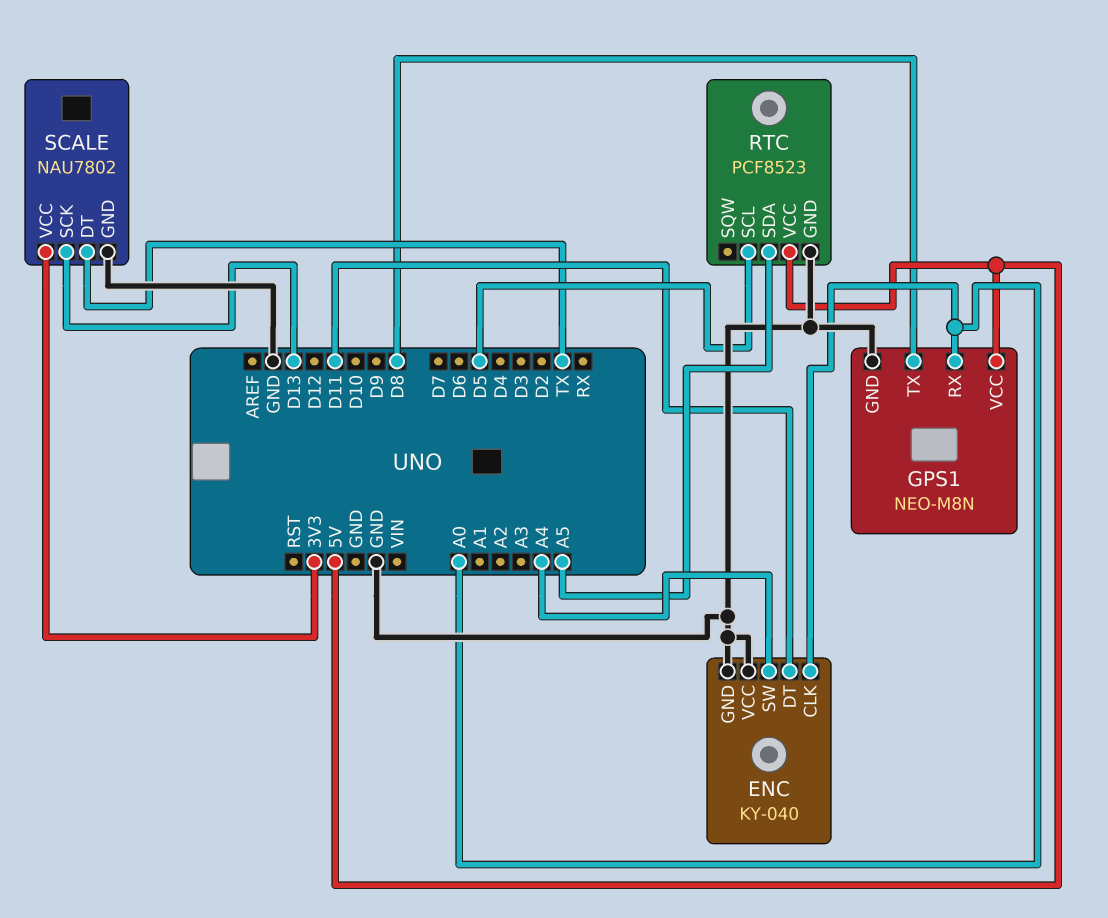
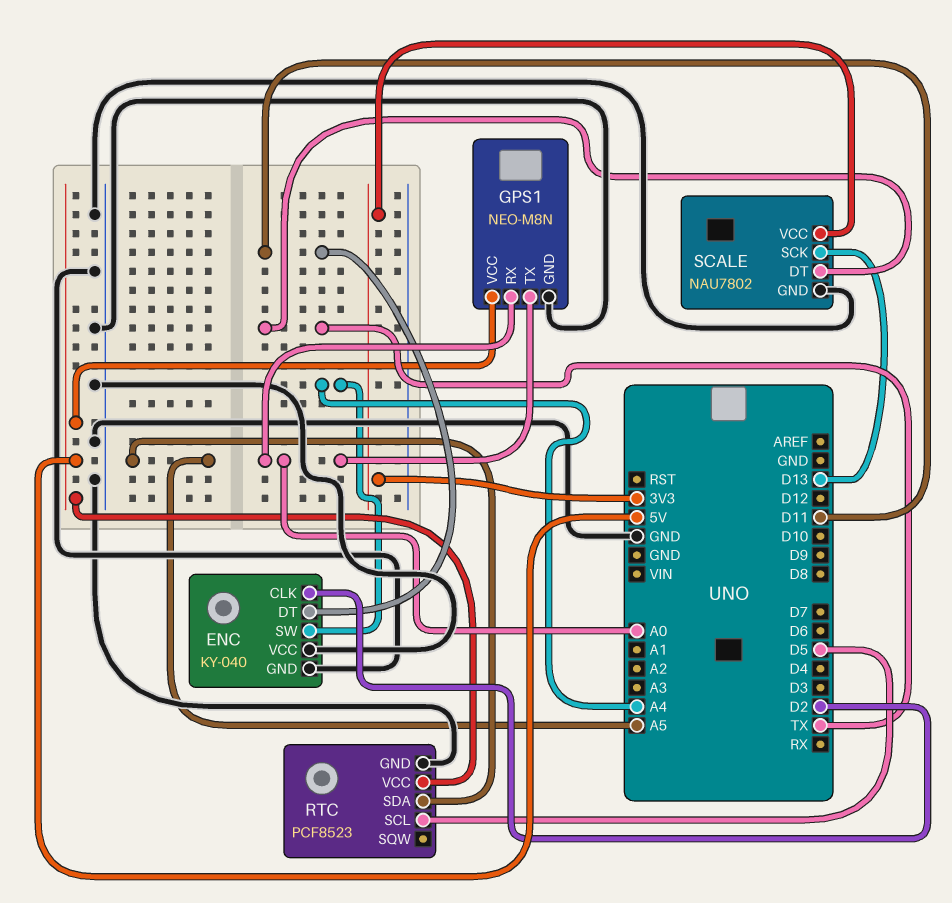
ENC pin CLK: A0 -> D2
GPS1 pin TX: D8 -> A0

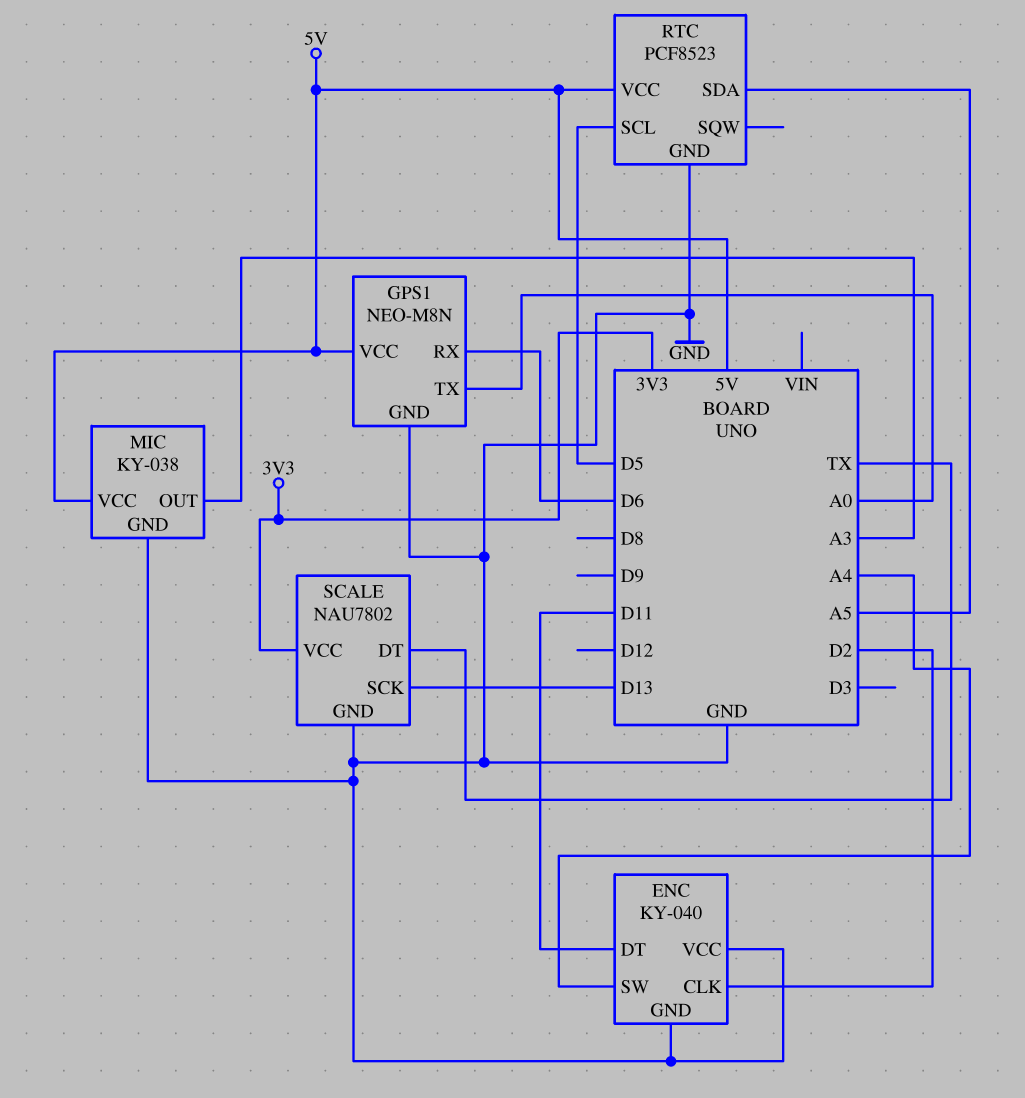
GPS1 pin RX: A0 -> D6
MIC: none -> KY-038
MIC pin GND: none -> GND
MIC pin OUT: none -> A3
MIC pin VCC: none -> 5V

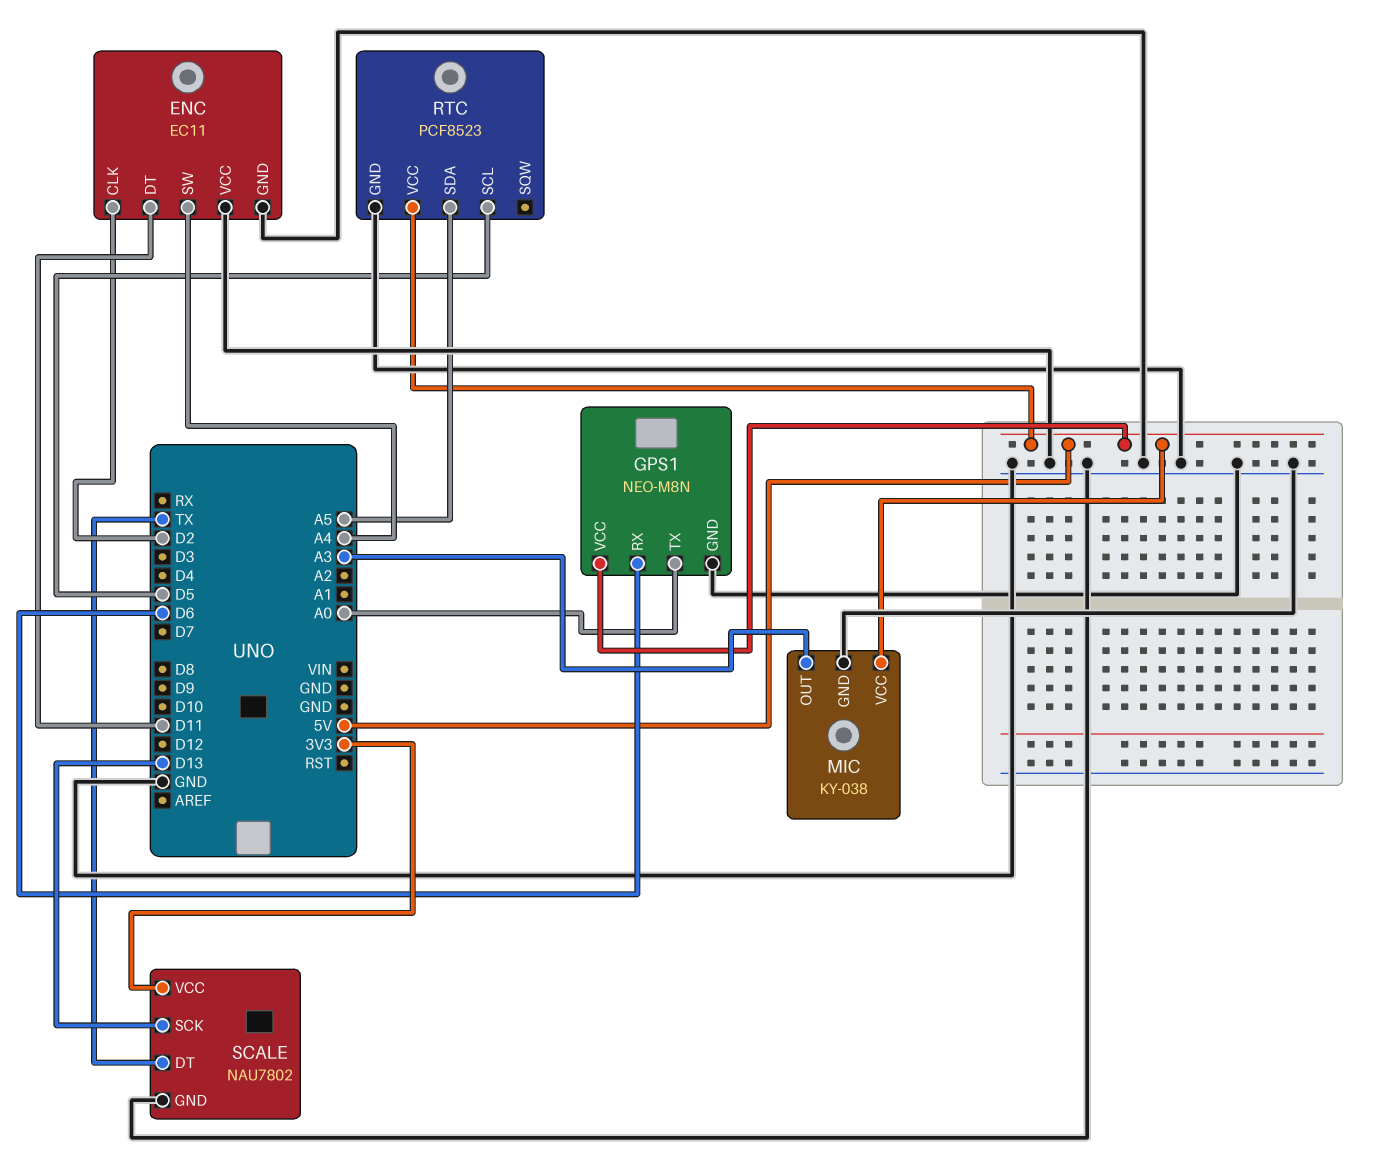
ENC: KY-040 -> EC11

